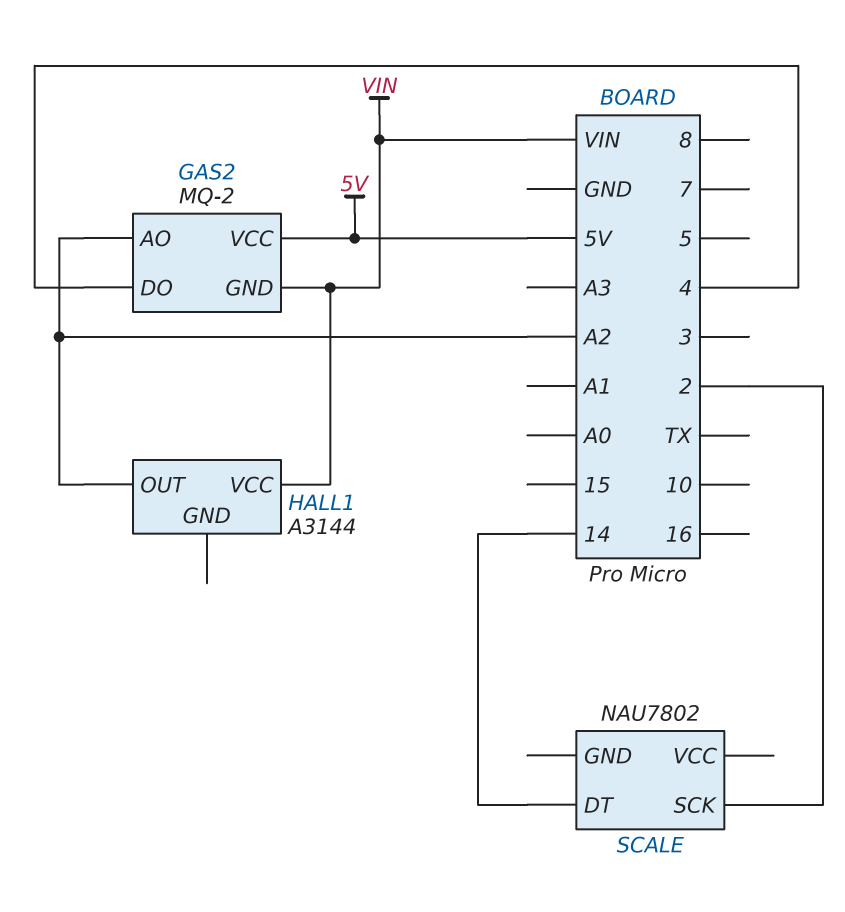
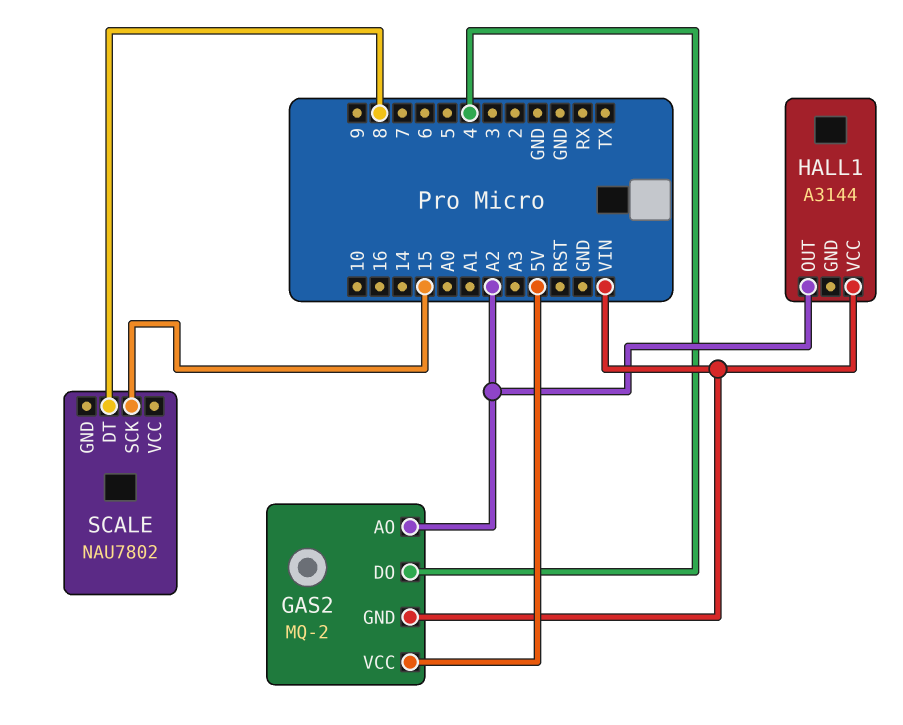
SCALE pin DT: 14 -> 8
SCALE pin SCK: 2 -> 15

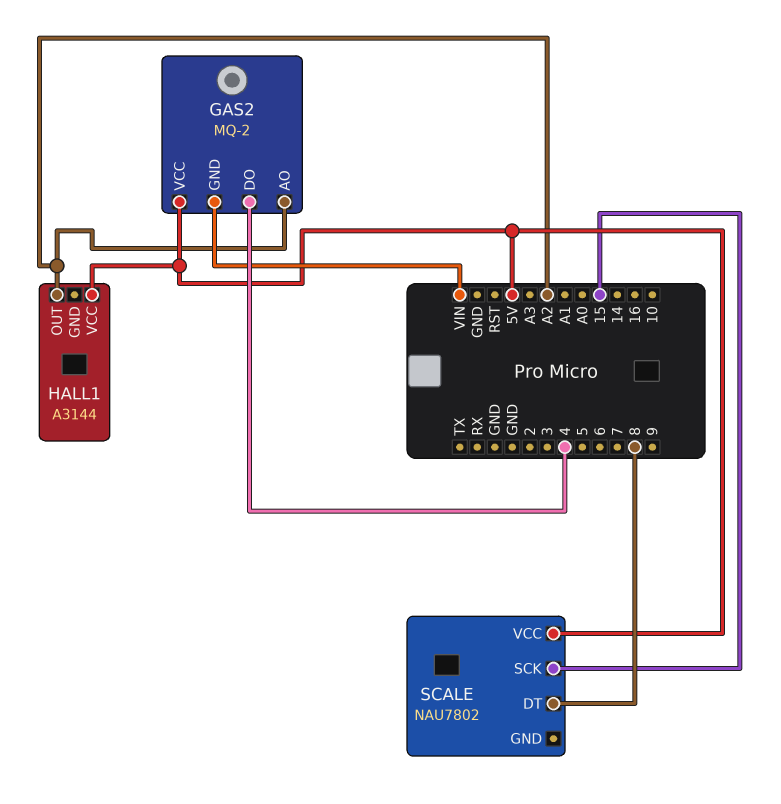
HALL1 pin VCC: VIN -> 5V
SCALE pin VCC: none -> 5V

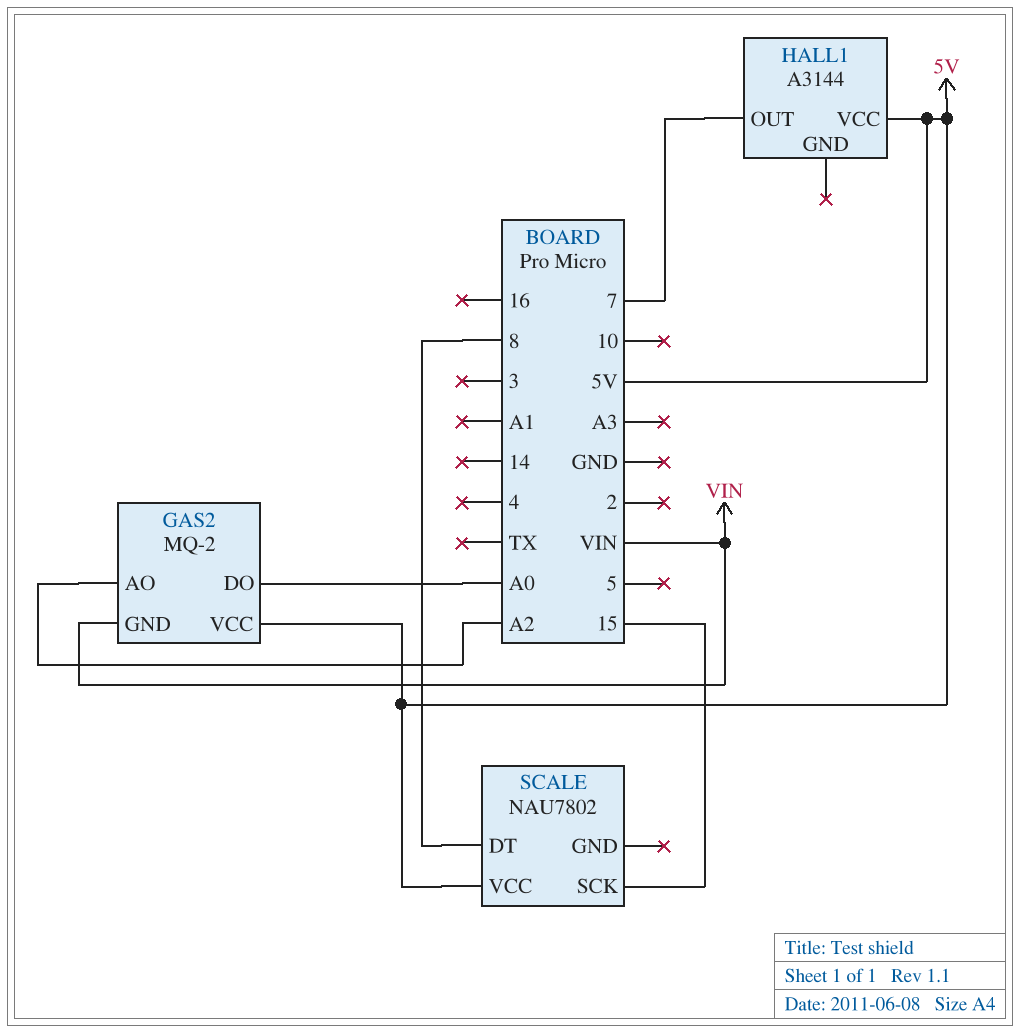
GAS2 pin DO: 4 -> A0
HALL1 pin OUT: A2 -> 7

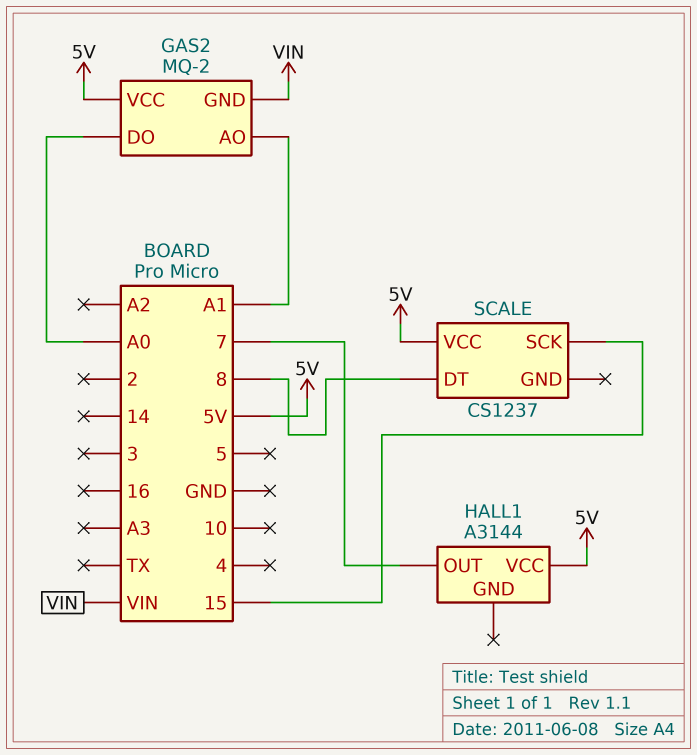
GAS2 pin AO: A2 -> A1
SCALE: NAU7802 -> CS1237

